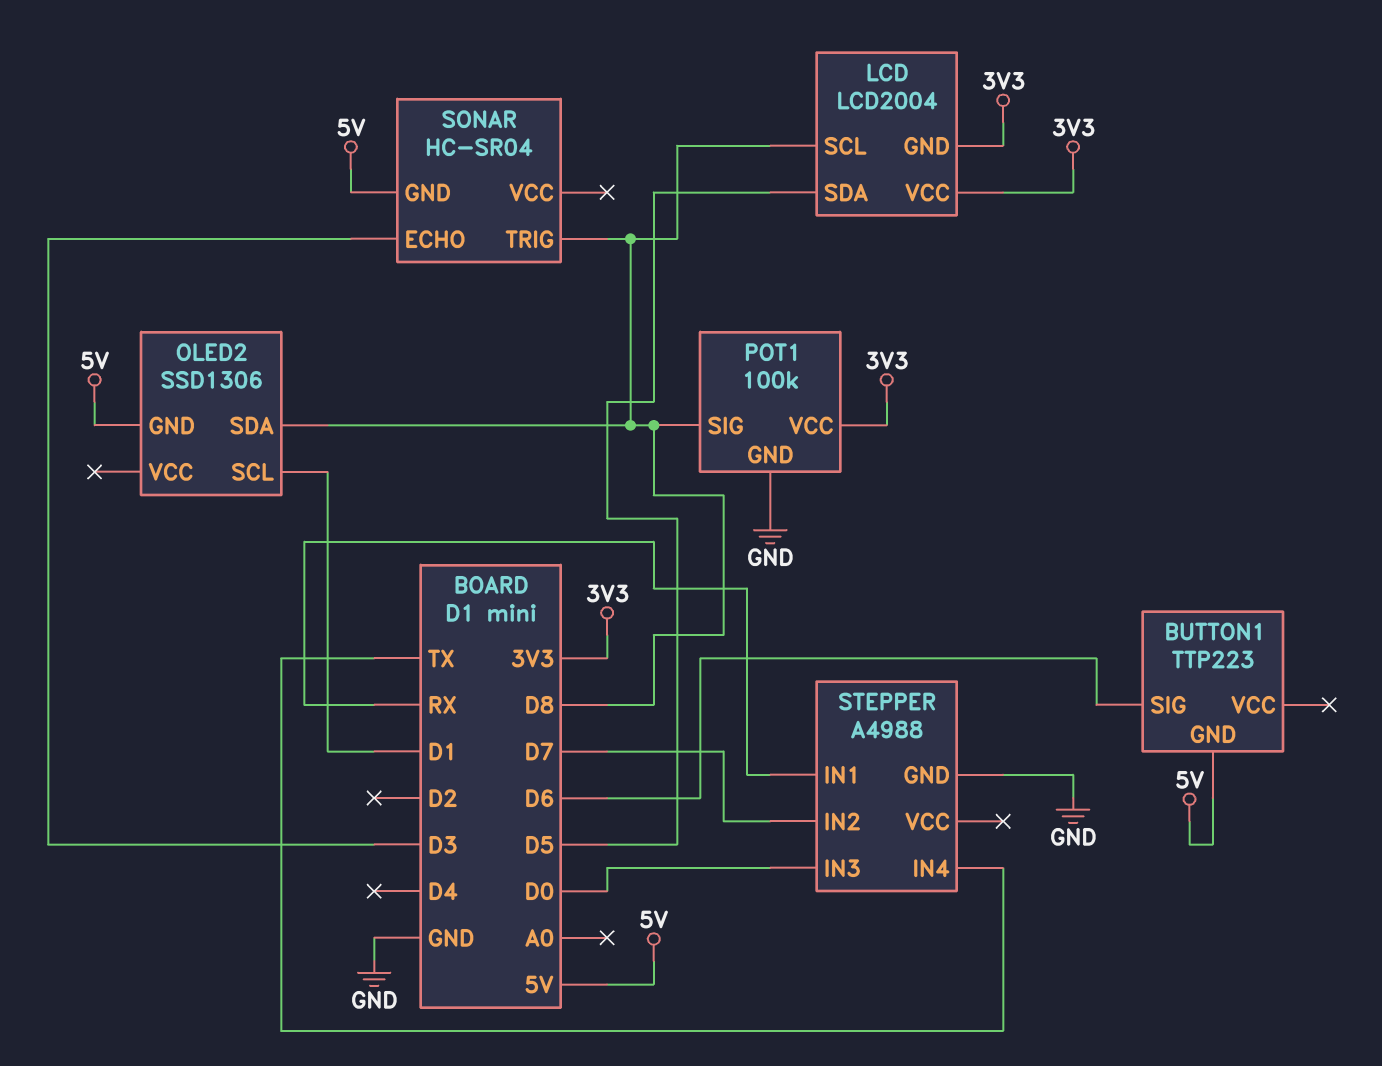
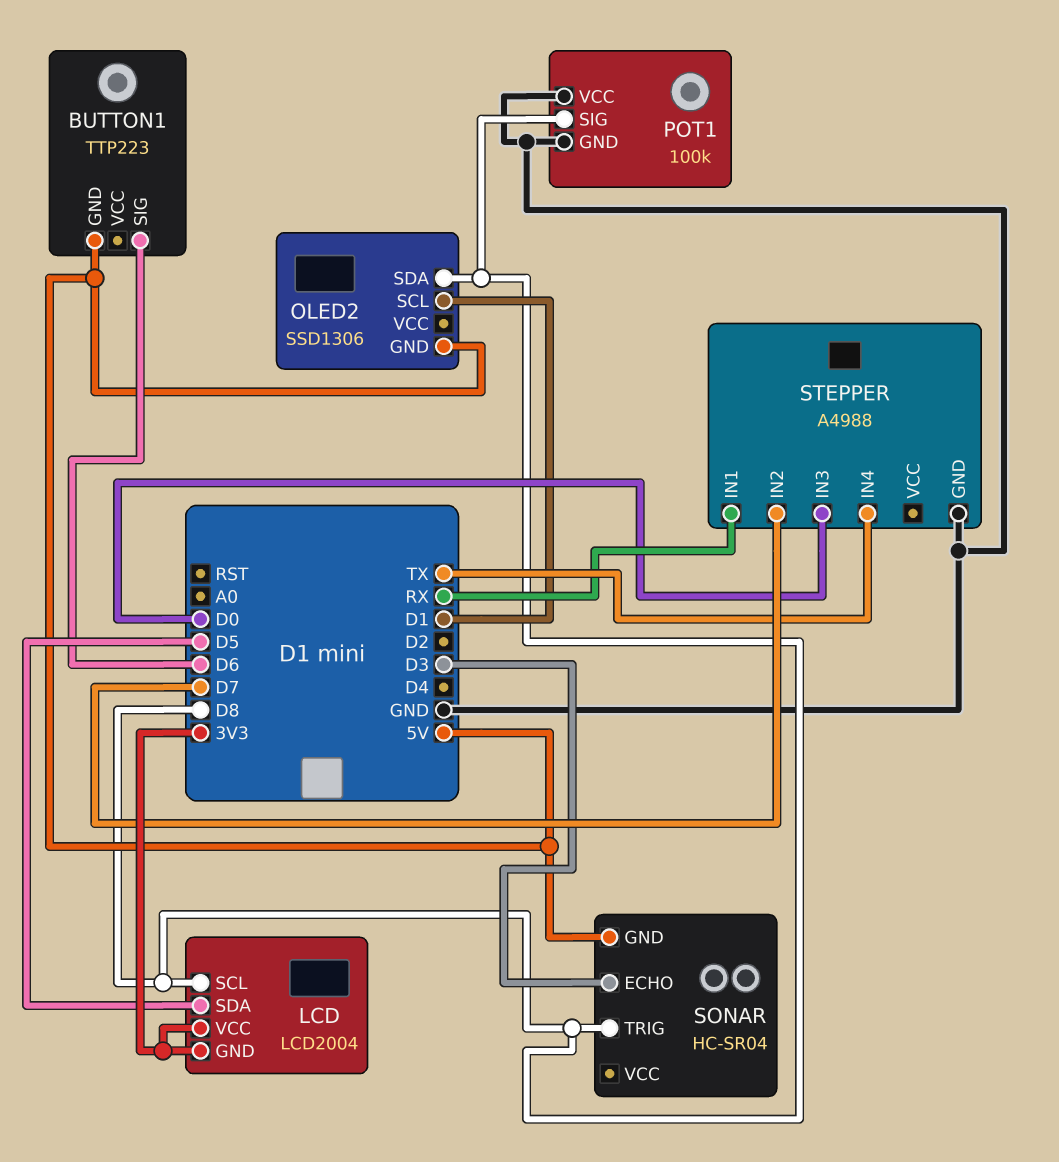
POT1 pin VCC: 3V3 -> GND

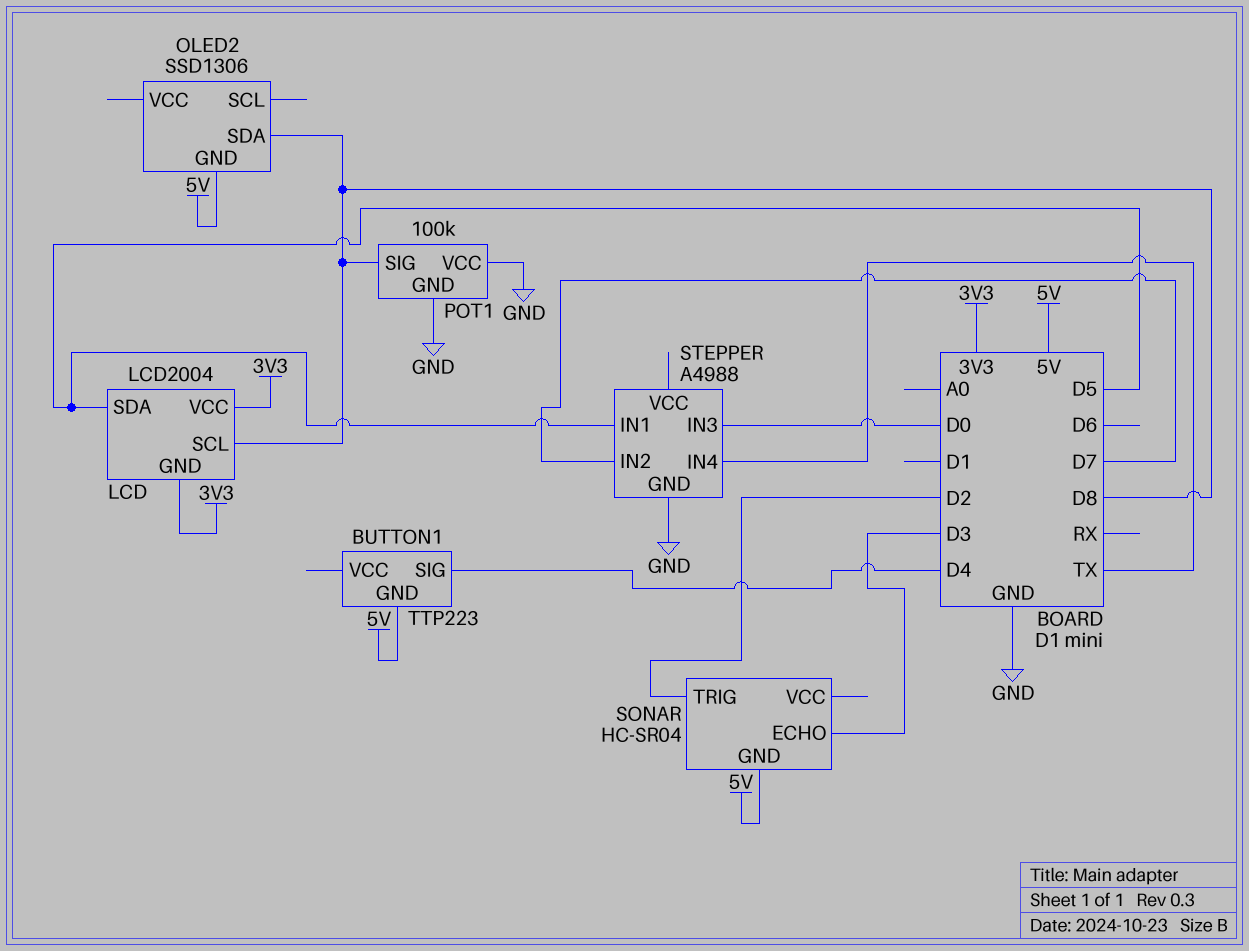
BUTTON1 pin SIG: D6 -> D4
OLED2 pin SCL: D1 -> none
SONAR pin TRIG: D8 -> D2
STEPPER pin IN1: RX -> D5

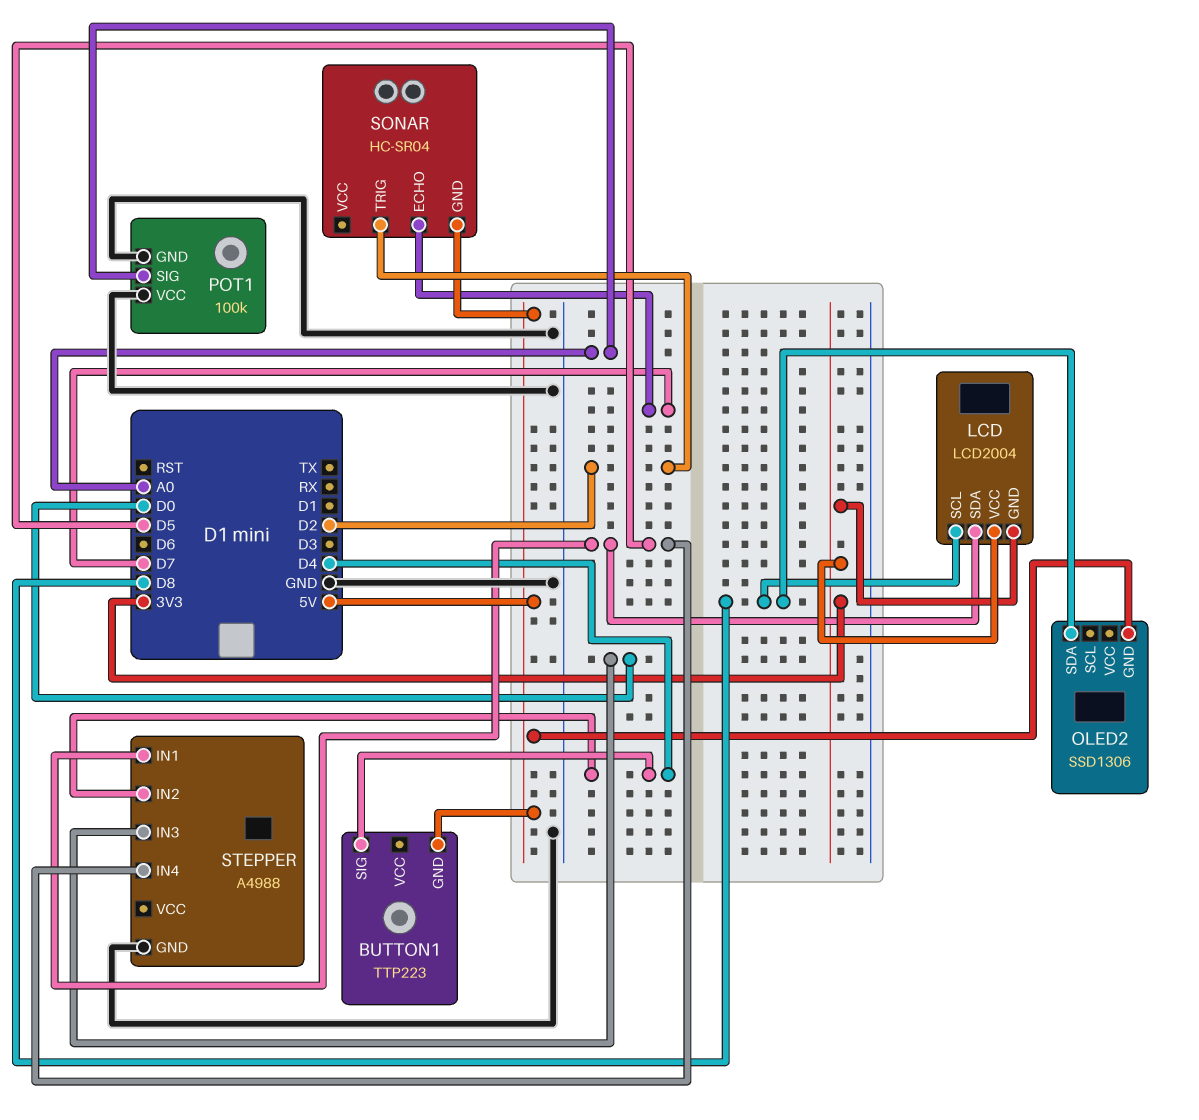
POT1 pin SIG: D8 -> A0
SONAR pin ECHO: D3 -> D7
STEPPER pin IN2: D7 -> D4
STEPPER pin IN4: TX -> D5

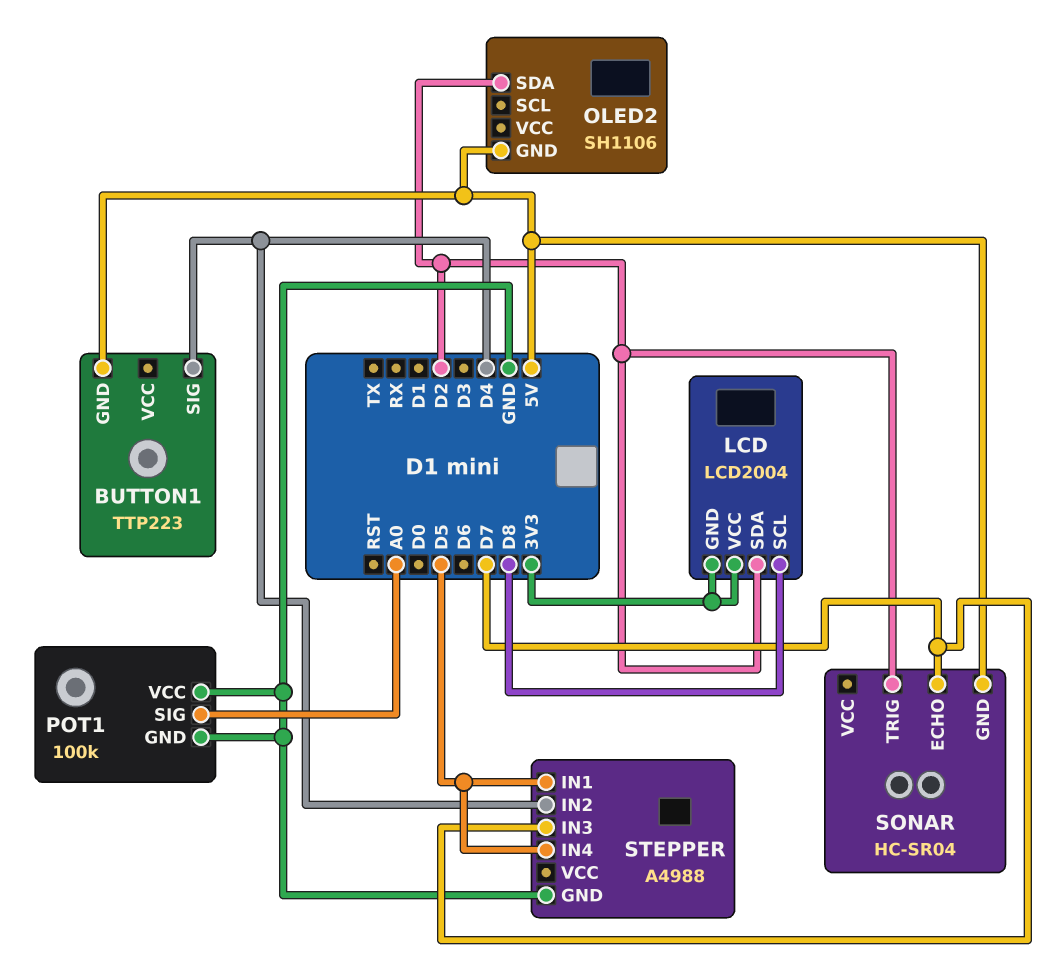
LCD pin SDA: D5 -> D2
OLED2: SSD1306 -> SH1106
OLED2 pin SDA: D8 -> D2
STEPPER pin IN3: D0 -> D7

